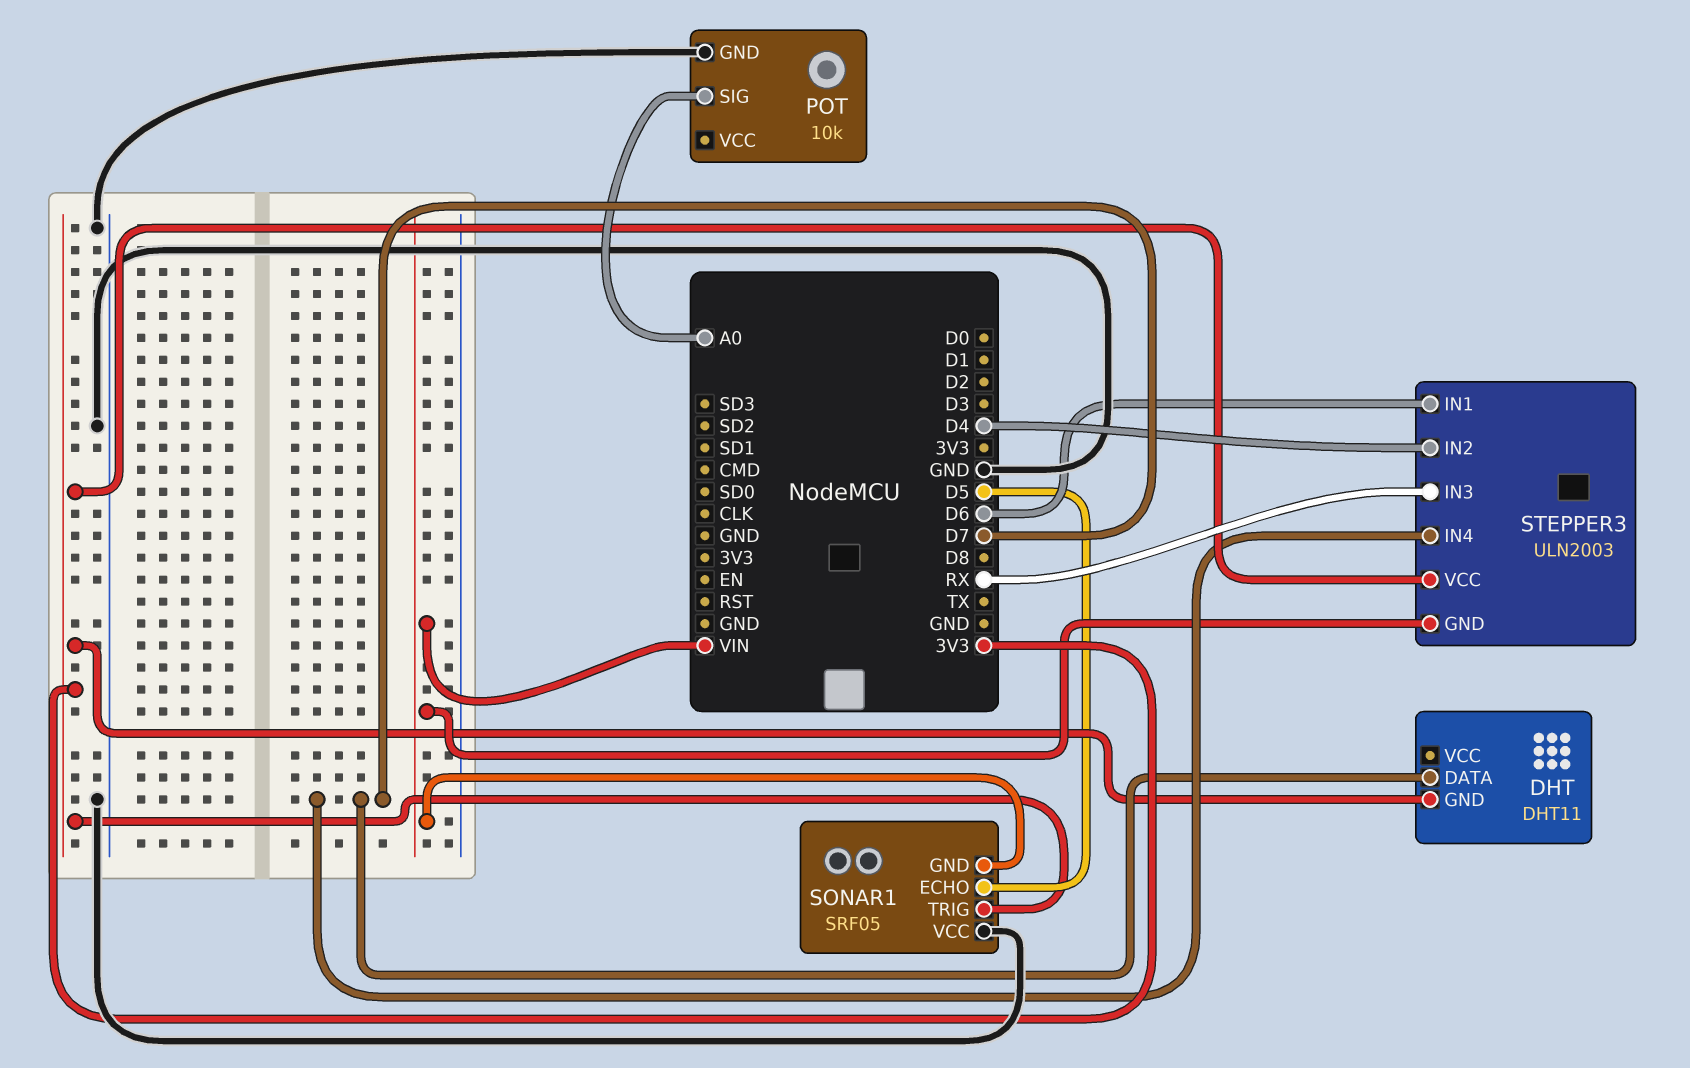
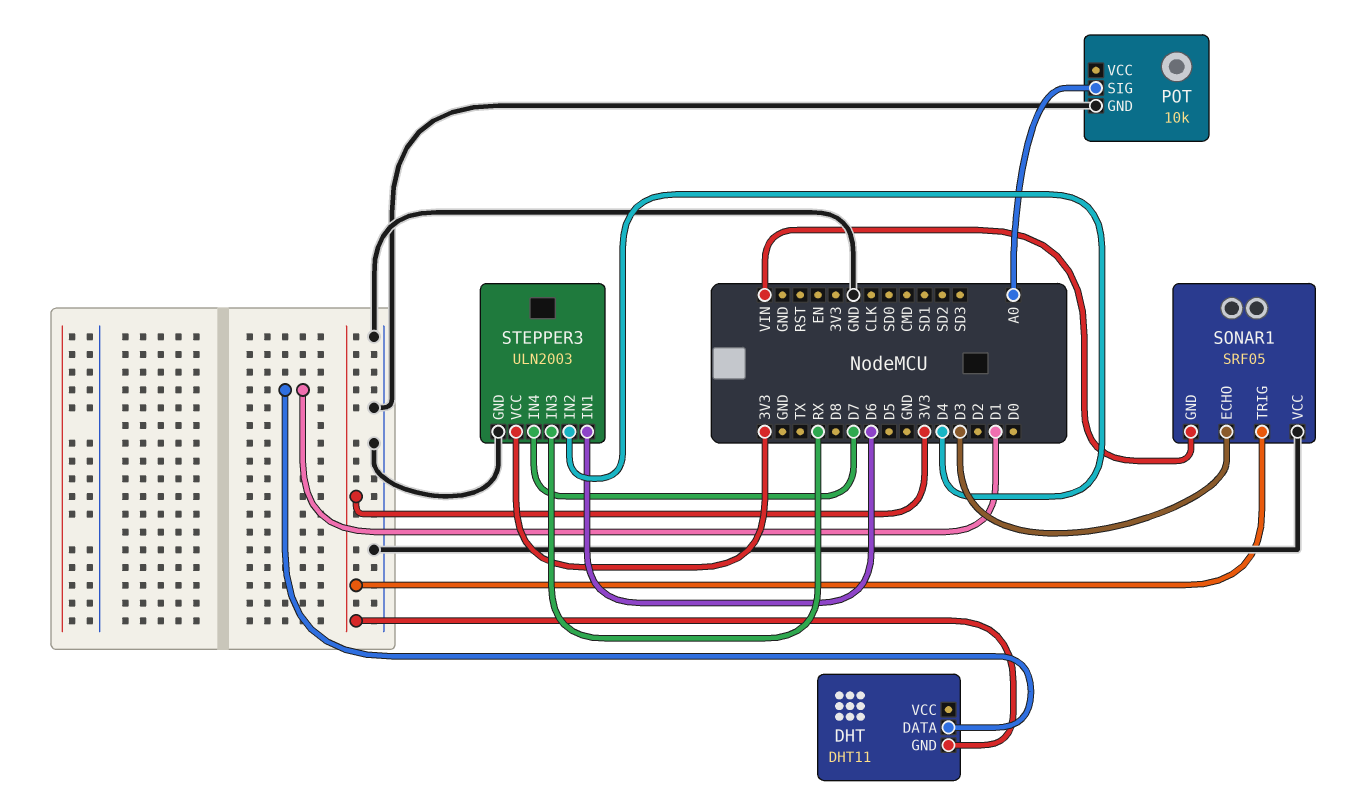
DHT pin DATA: D7 -> D1
SONAR1 pin ECHO: D5 -> D3
STEPPER3 pin GND: VIN -> GND

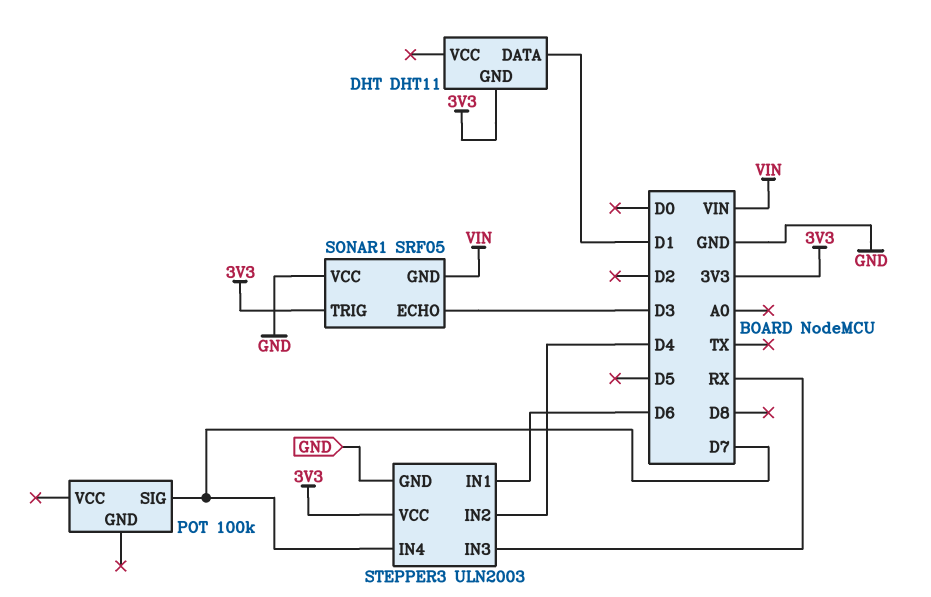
POT: 10k -> 100k
POT pin GND: GND -> none
POT pin SIG: A0 -> D7

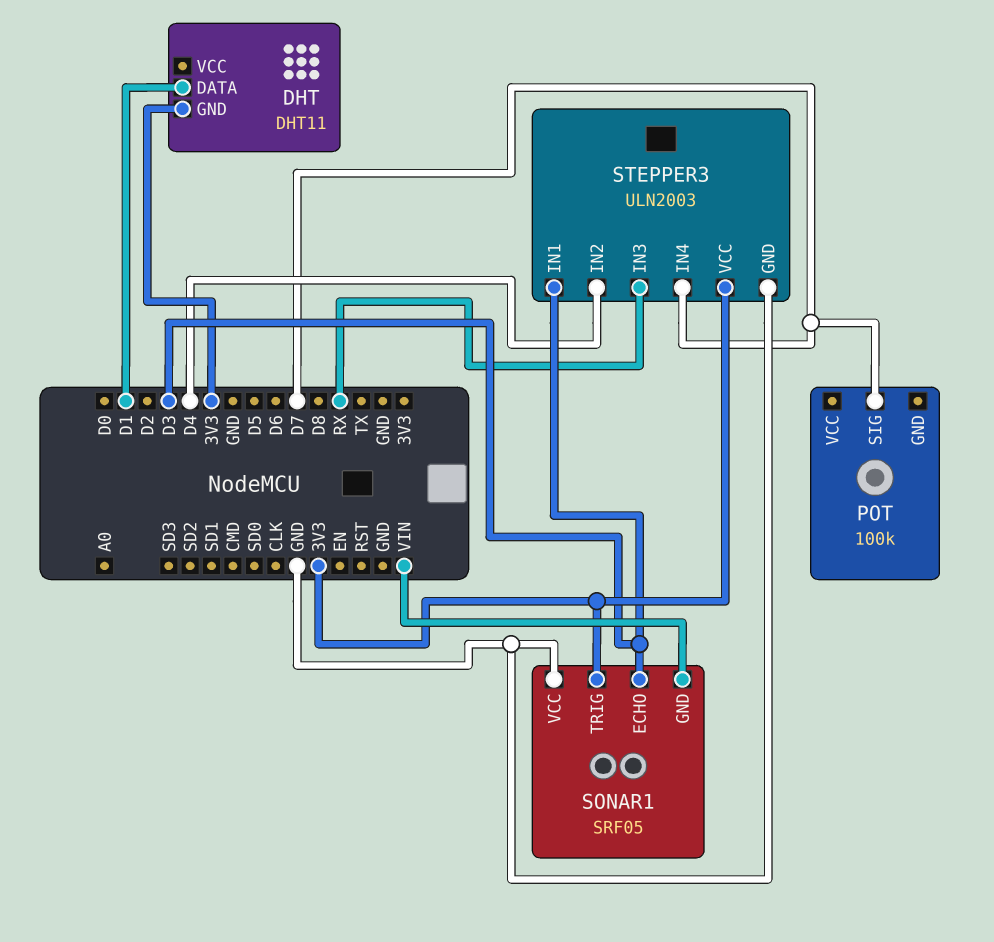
STEPPER3 pin IN1: D6 -> D3

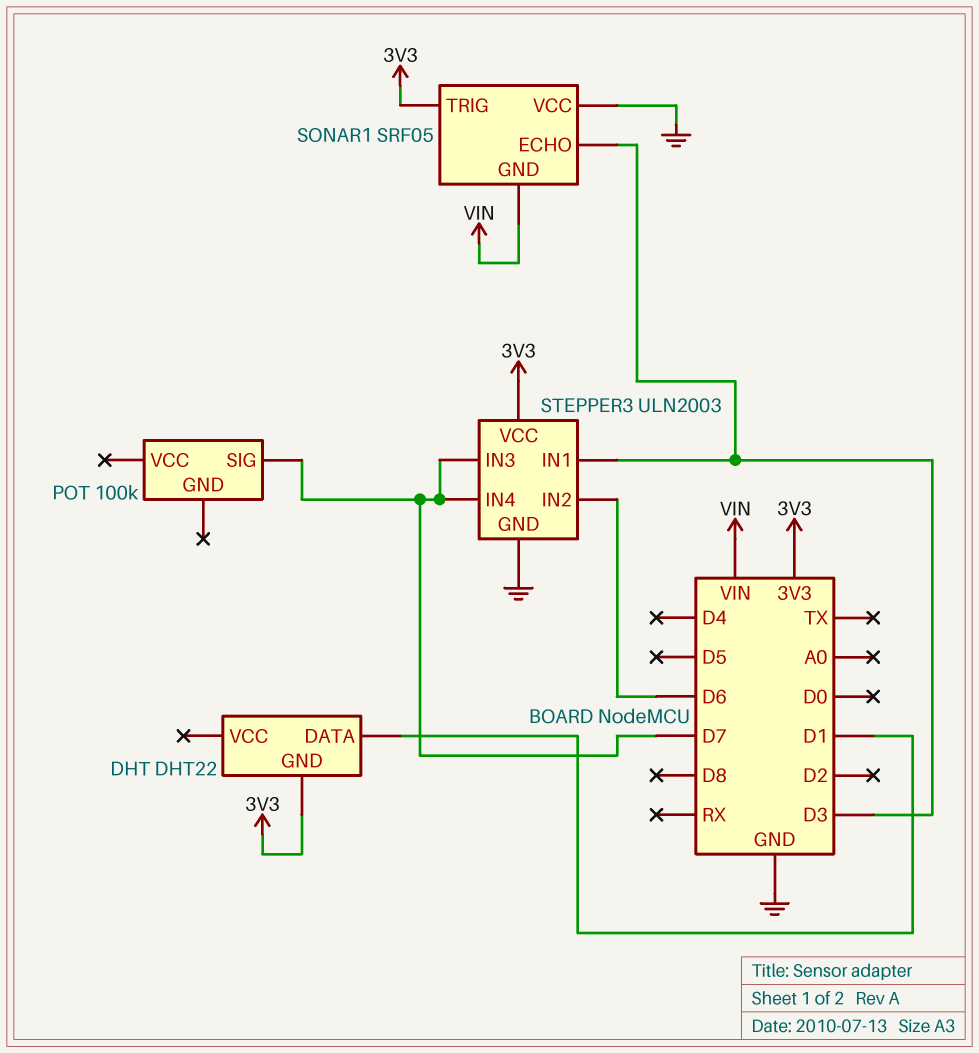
DHT: DHT11 -> DHT22
STEPPER3 pin IN2: D4 -> D6
STEPPER3 pin IN3: RX -> D7

